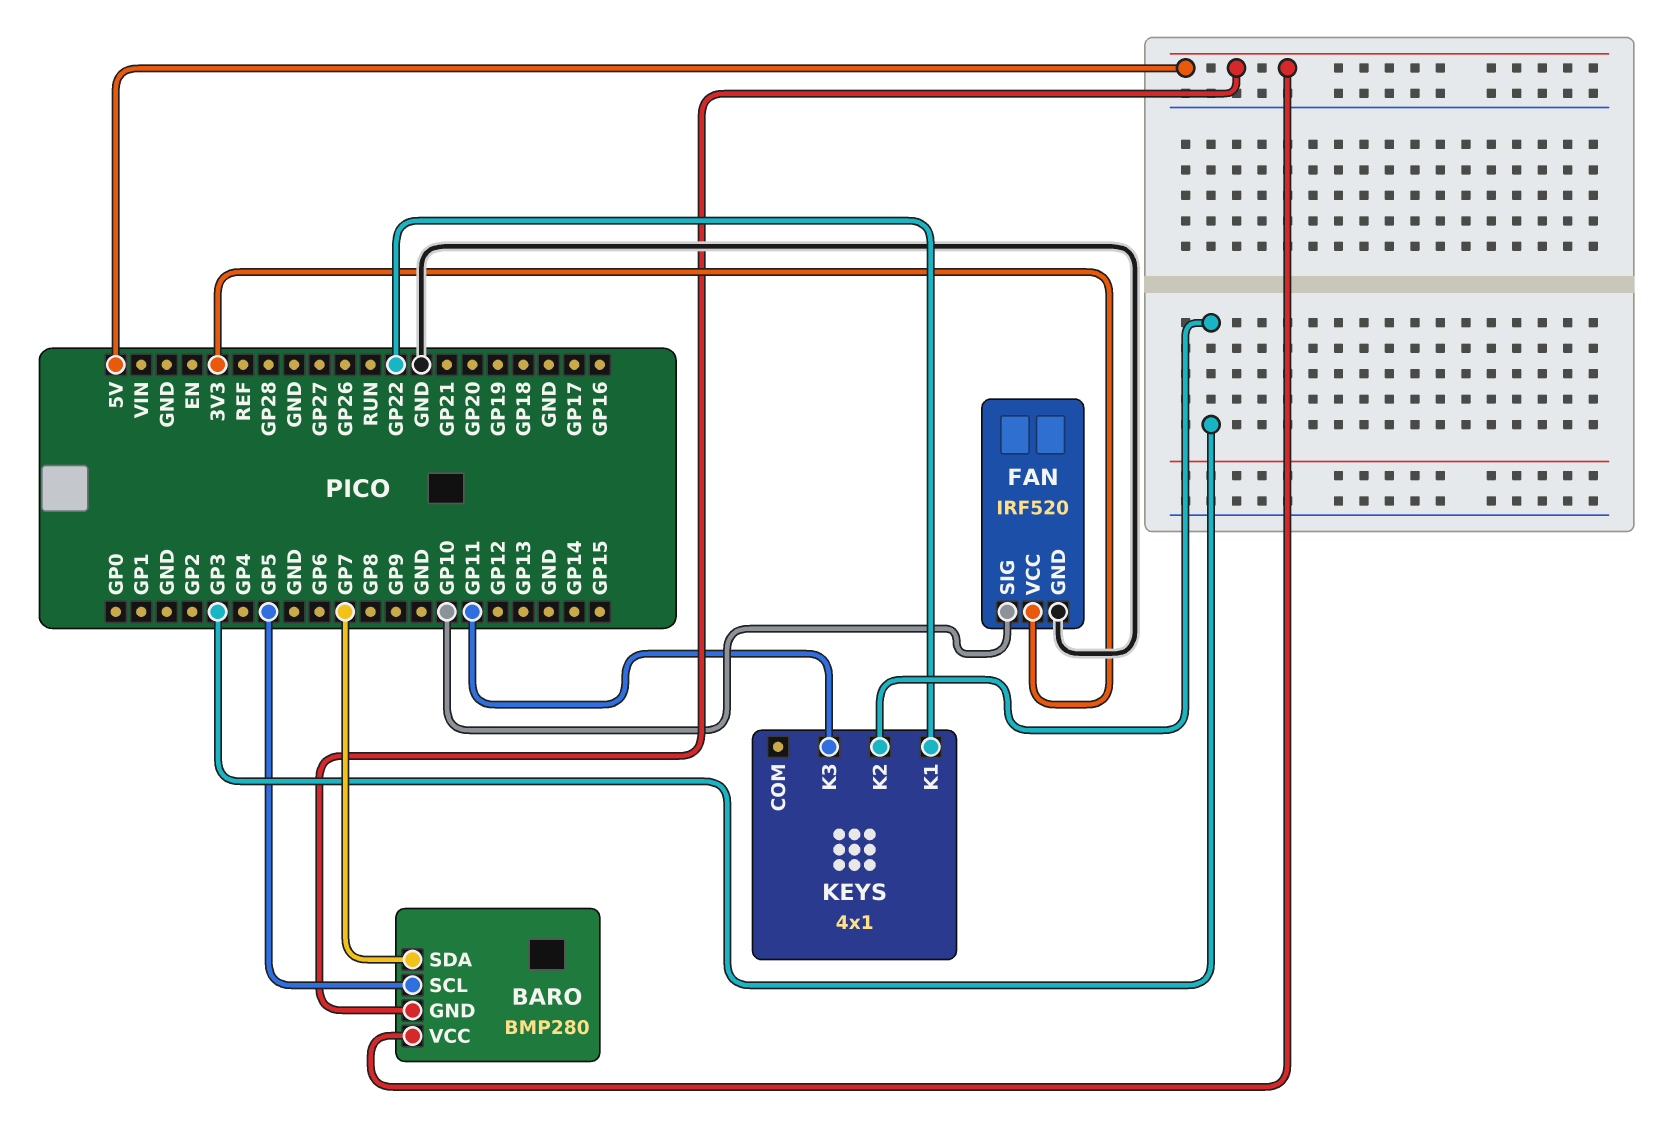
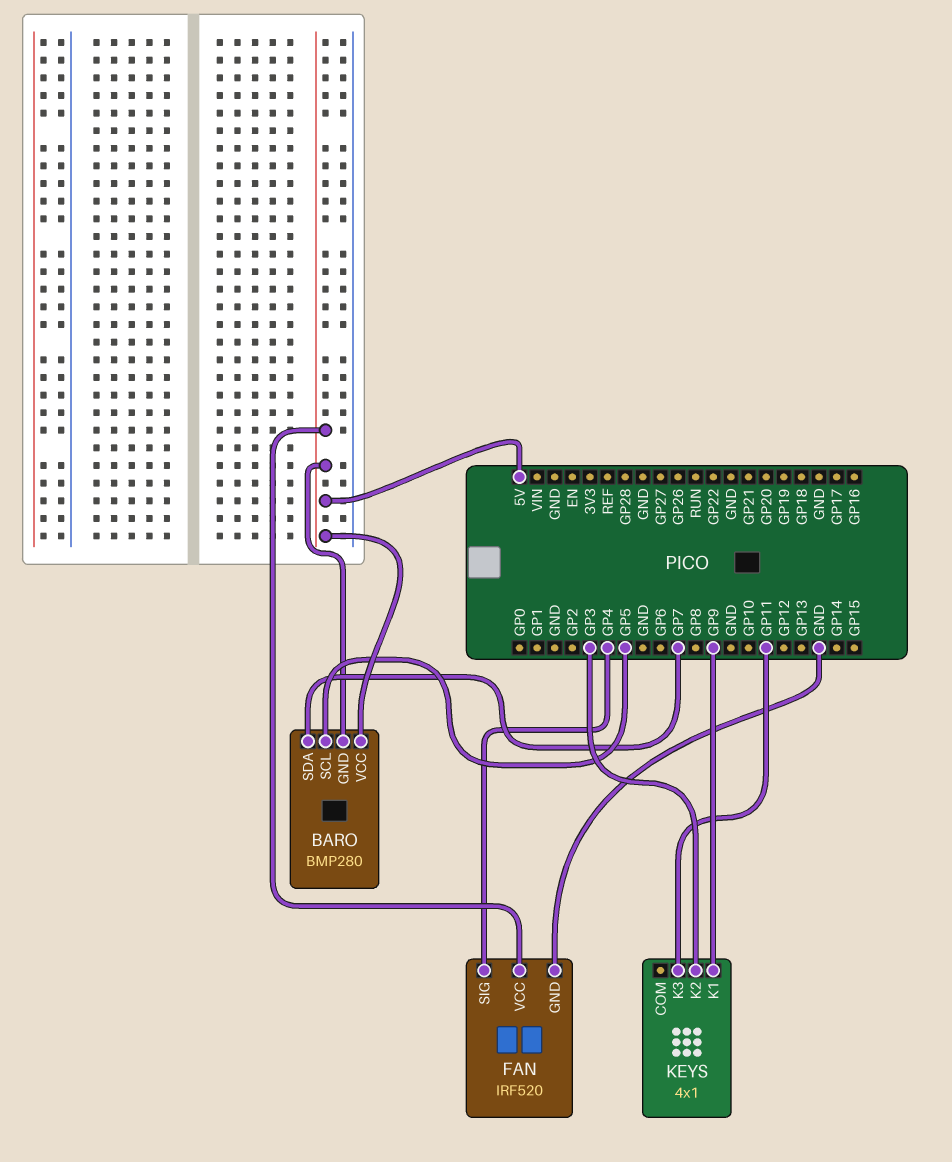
FAN pin SIG: GP10 -> GP4
FAN pin VCC: 3V3 -> 5V
KEYS pin K1: GP22 -> GP9

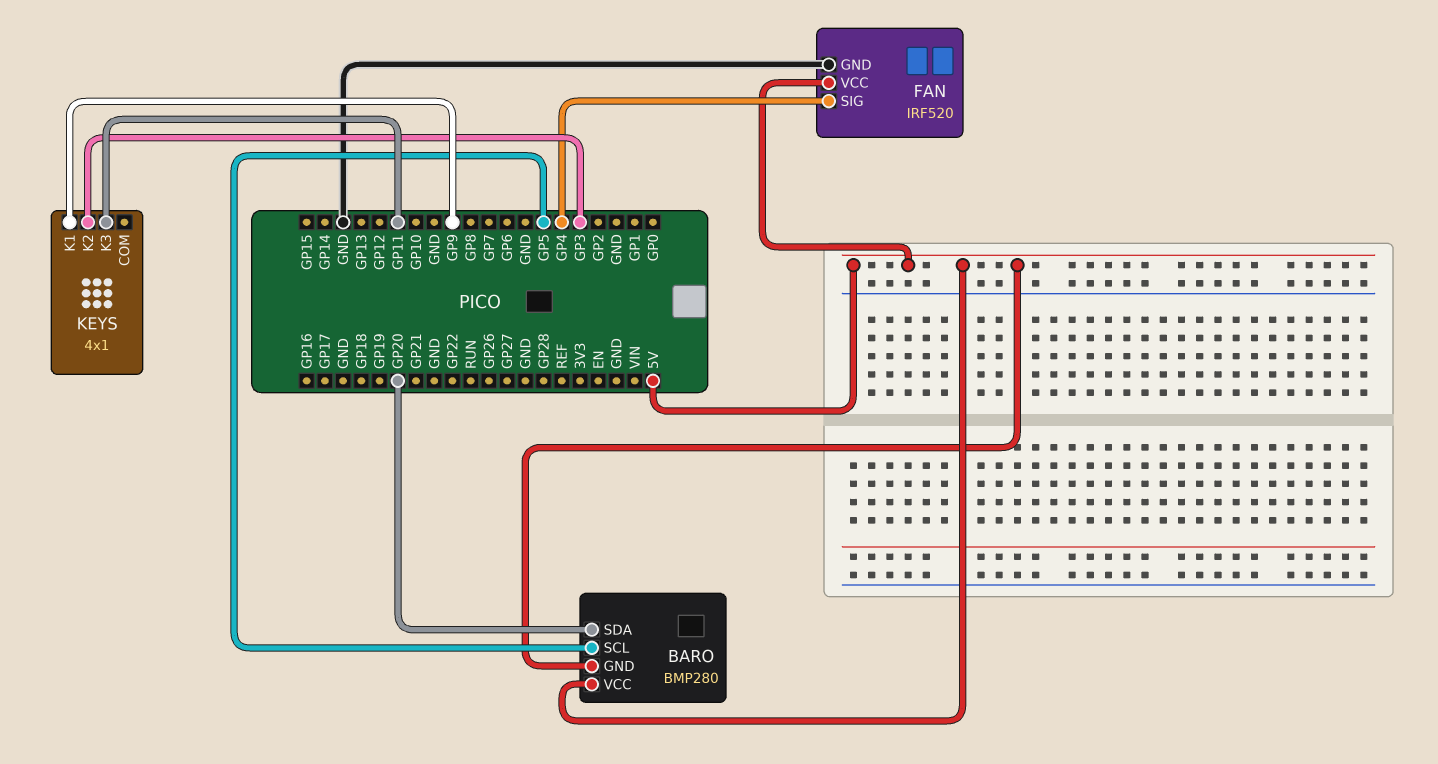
BARO pin SDA: GP7 -> GP20

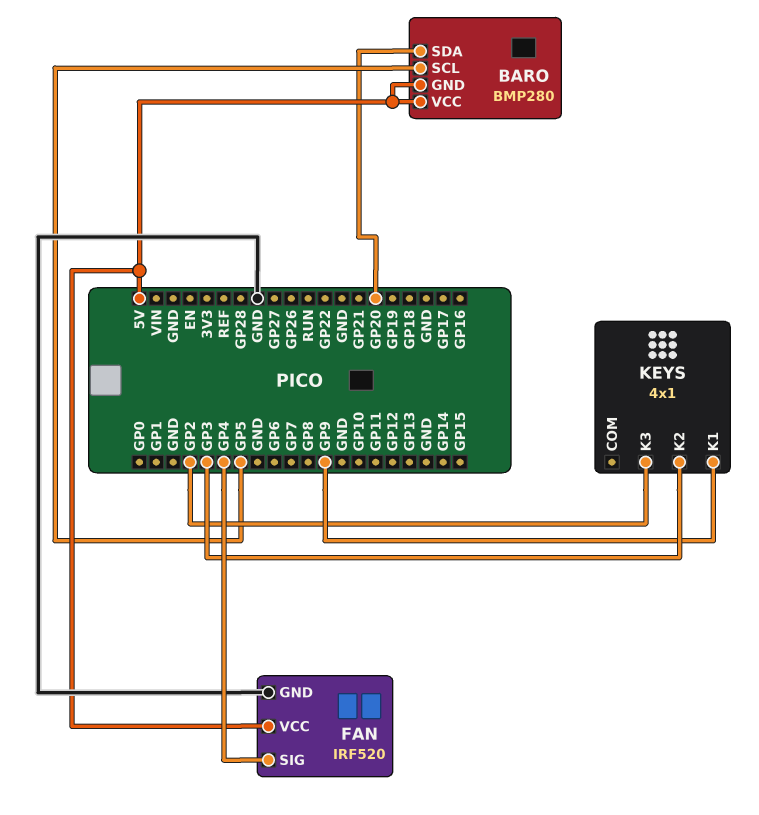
KEYS pin K3: GP11 -> GP2

